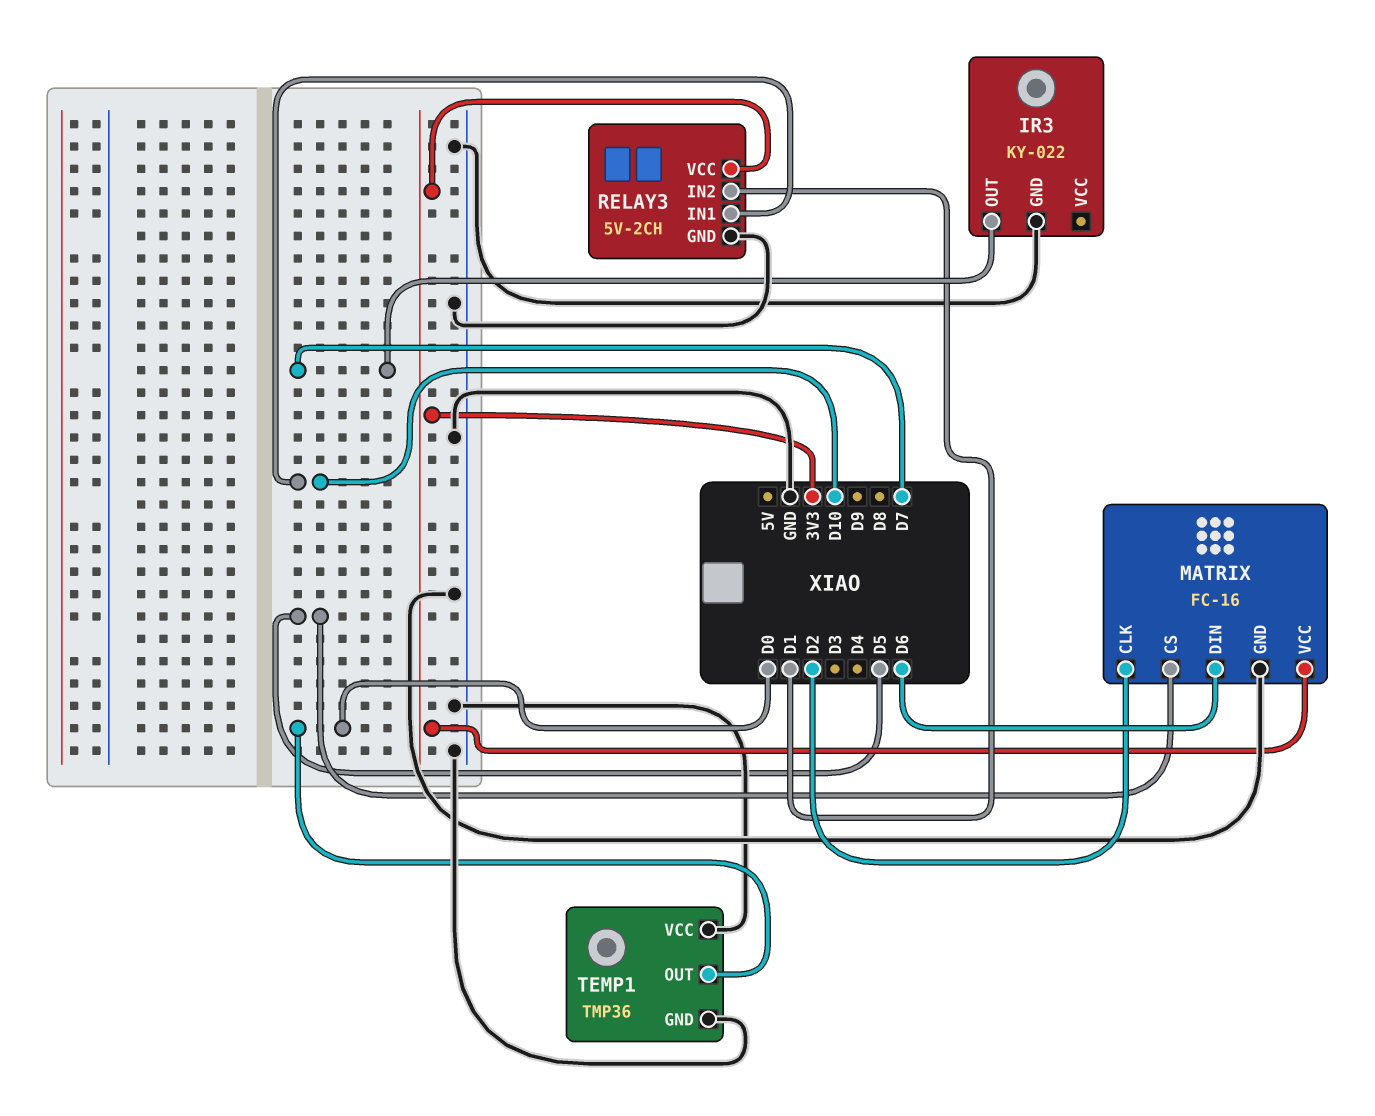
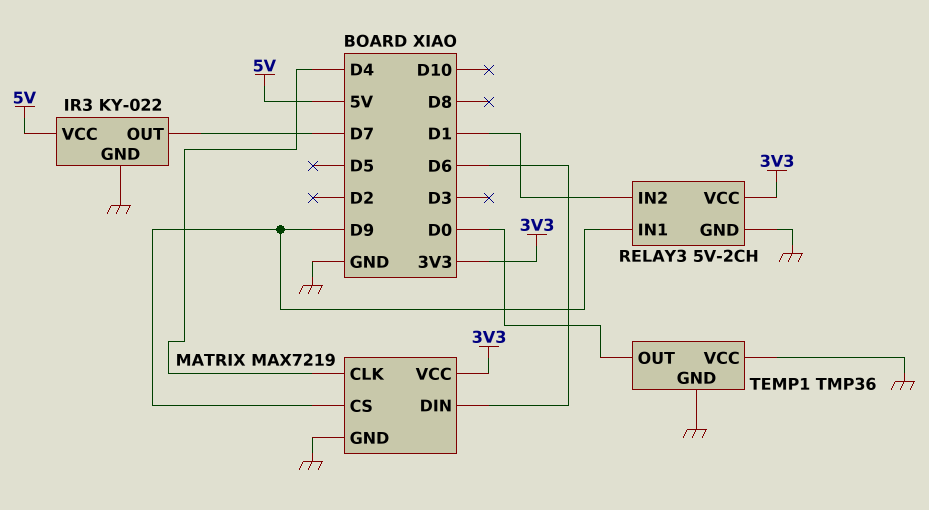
IR3 pin VCC: none -> 5V
MATRIX: FC-16 -> MAX7219
MATRIX pin CLK: D2 -> D4
MATRIX pin CS: D5 -> D9
RELAY3 pin IN1: D10 -> D9

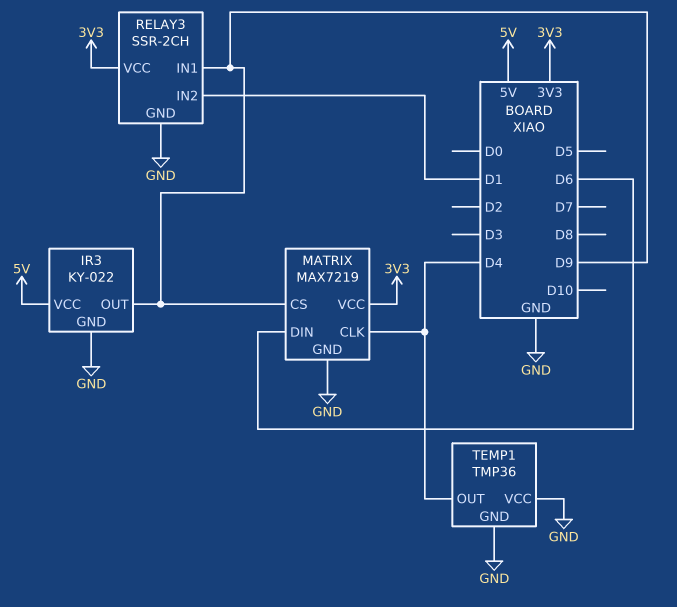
IR3 pin OUT: D7 -> D9
RELAY3: 5V-2CH -> SSR-2CH
TEMP1 pin OUT: D0 -> D4

